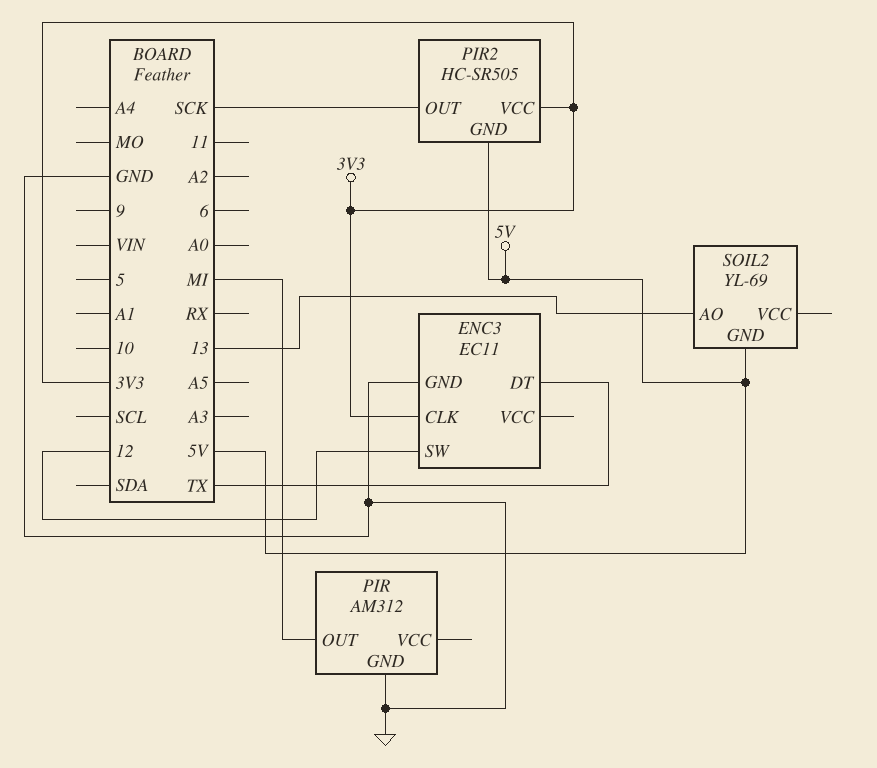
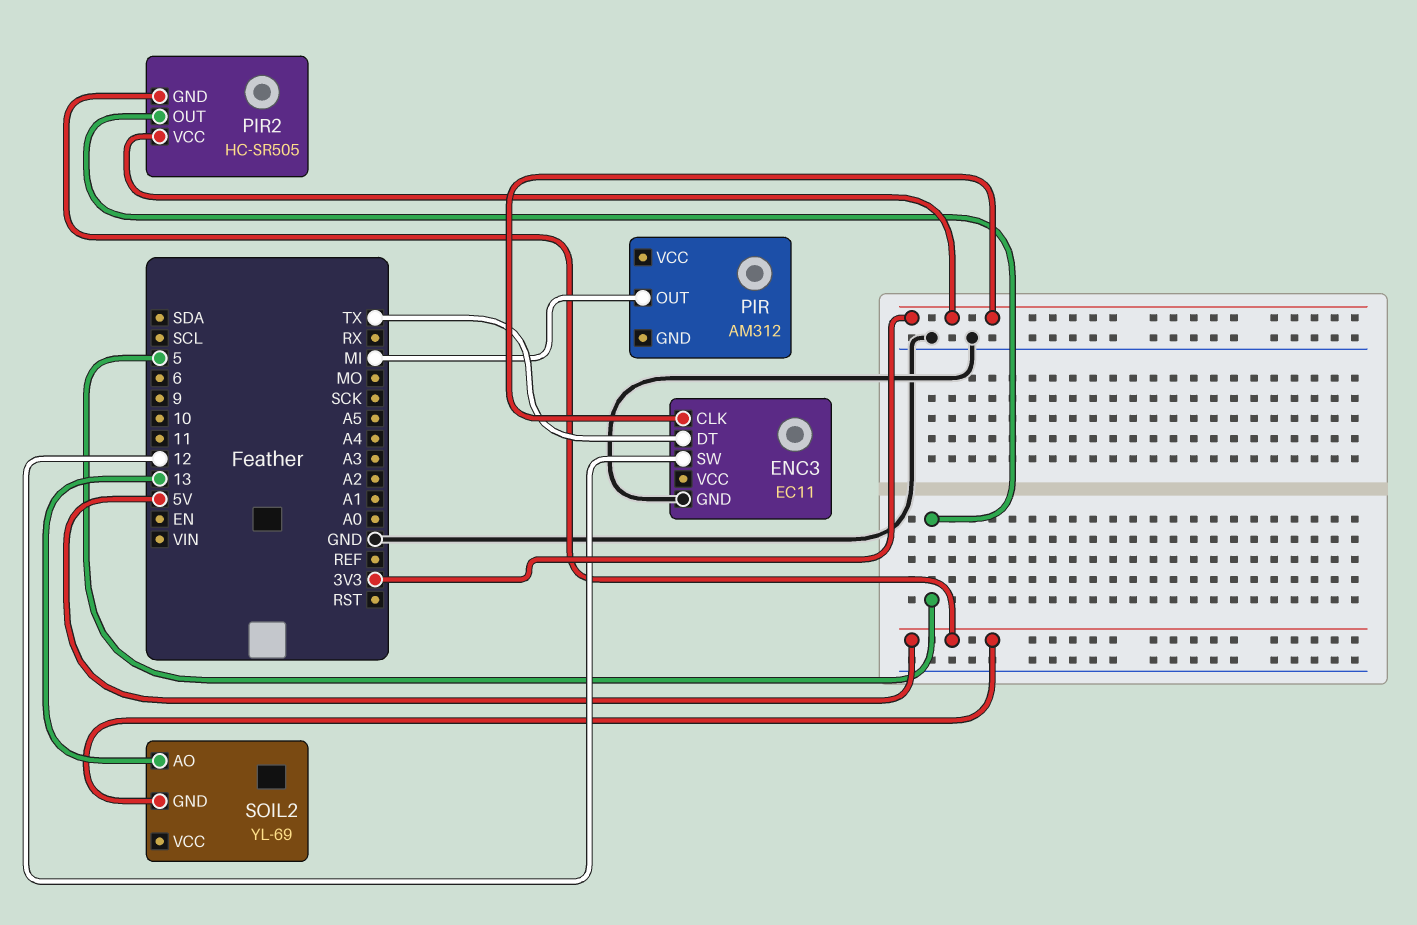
PIR pin GND: GND -> none
PIR2 pin OUT: SCK -> 5

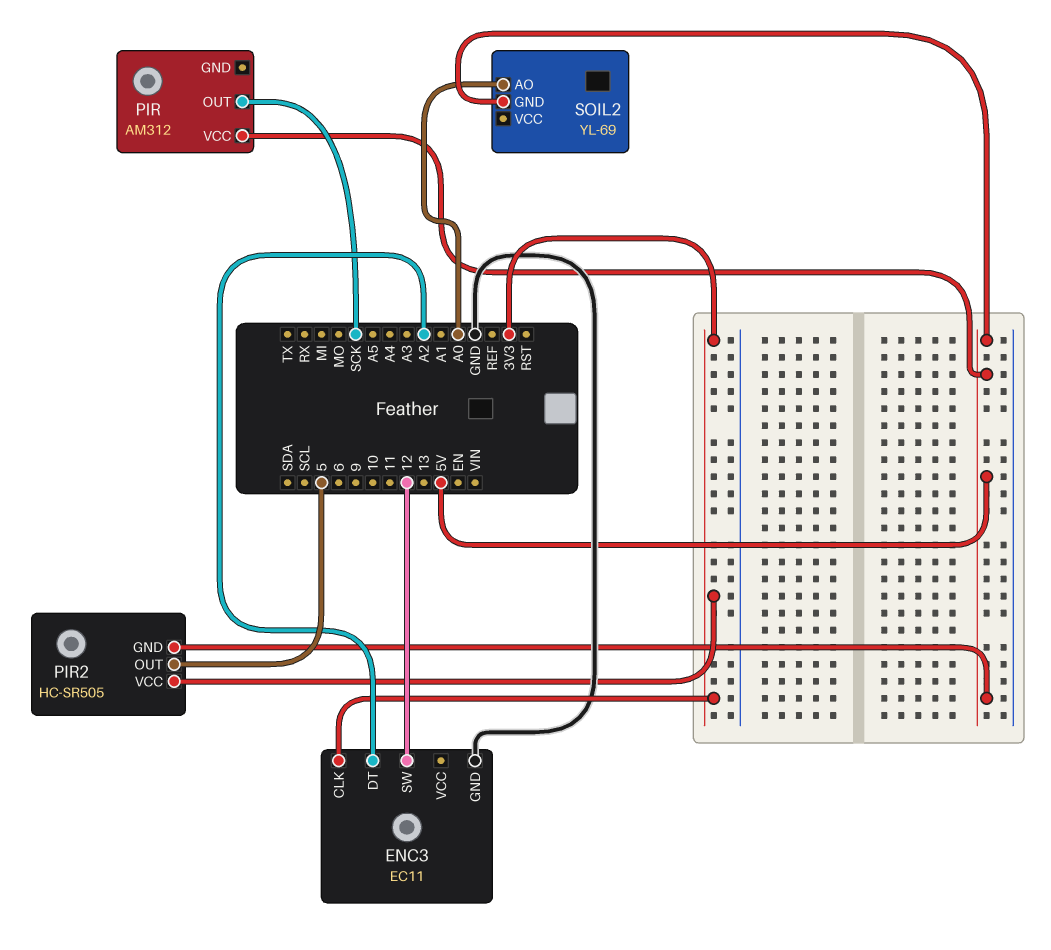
ENC3 pin DT: TX -> A2
PIR pin OUT: MI -> SCK
PIR pin VCC: none -> 5V
SOIL2 pin AO: 13 -> A0

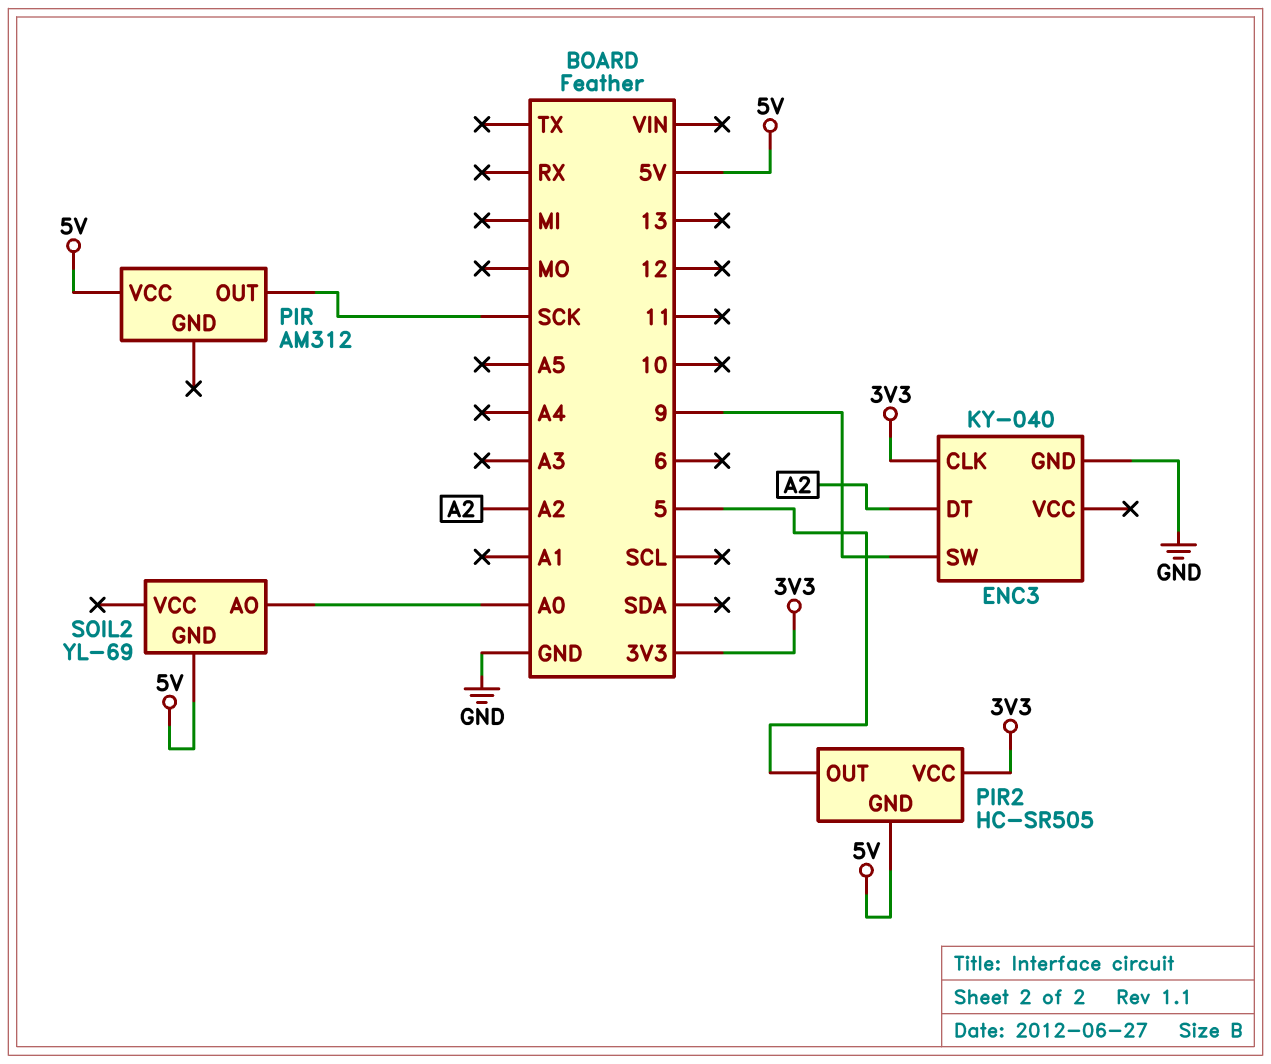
ENC3: EC11 -> KY-040
ENC3 pin SW: 12 -> 9

